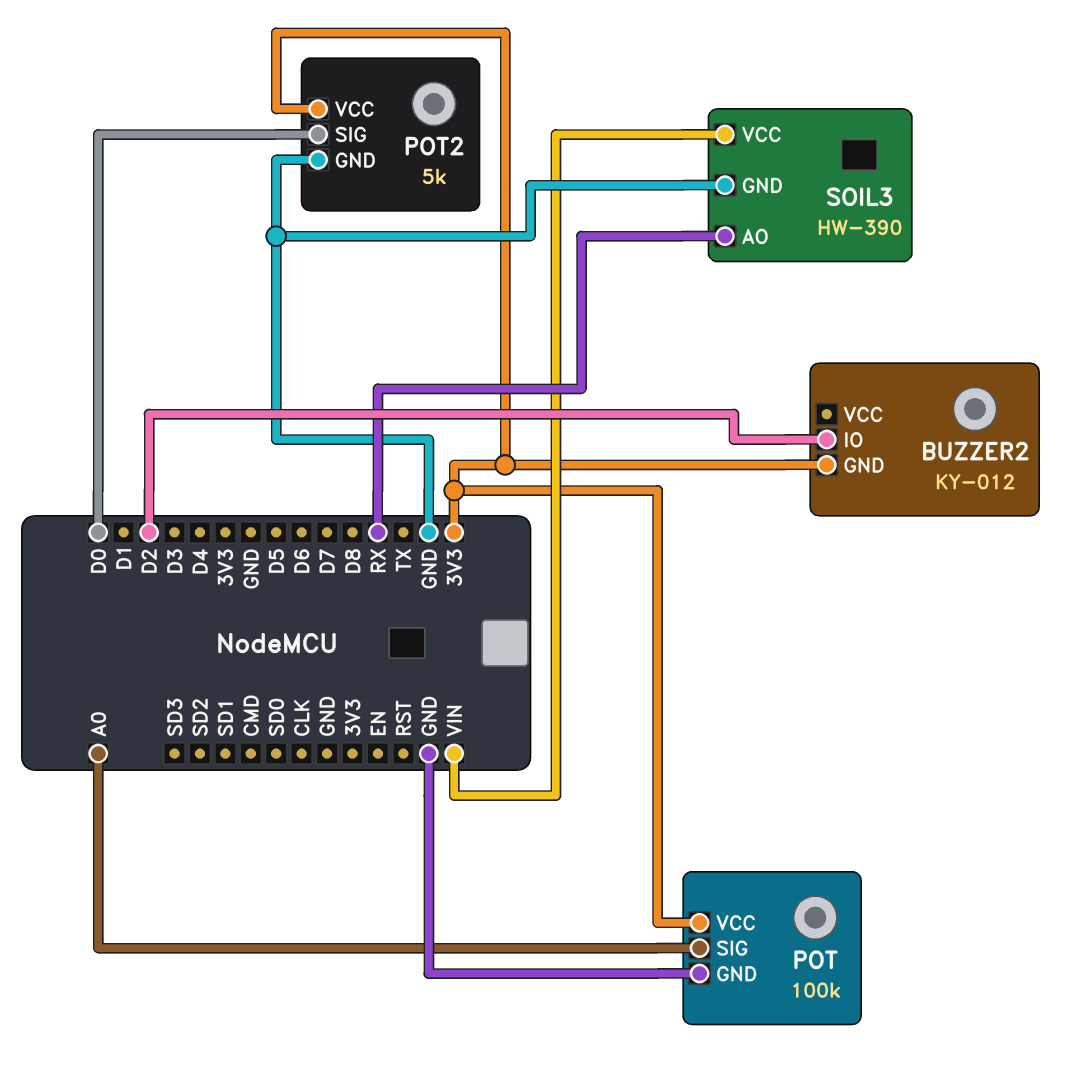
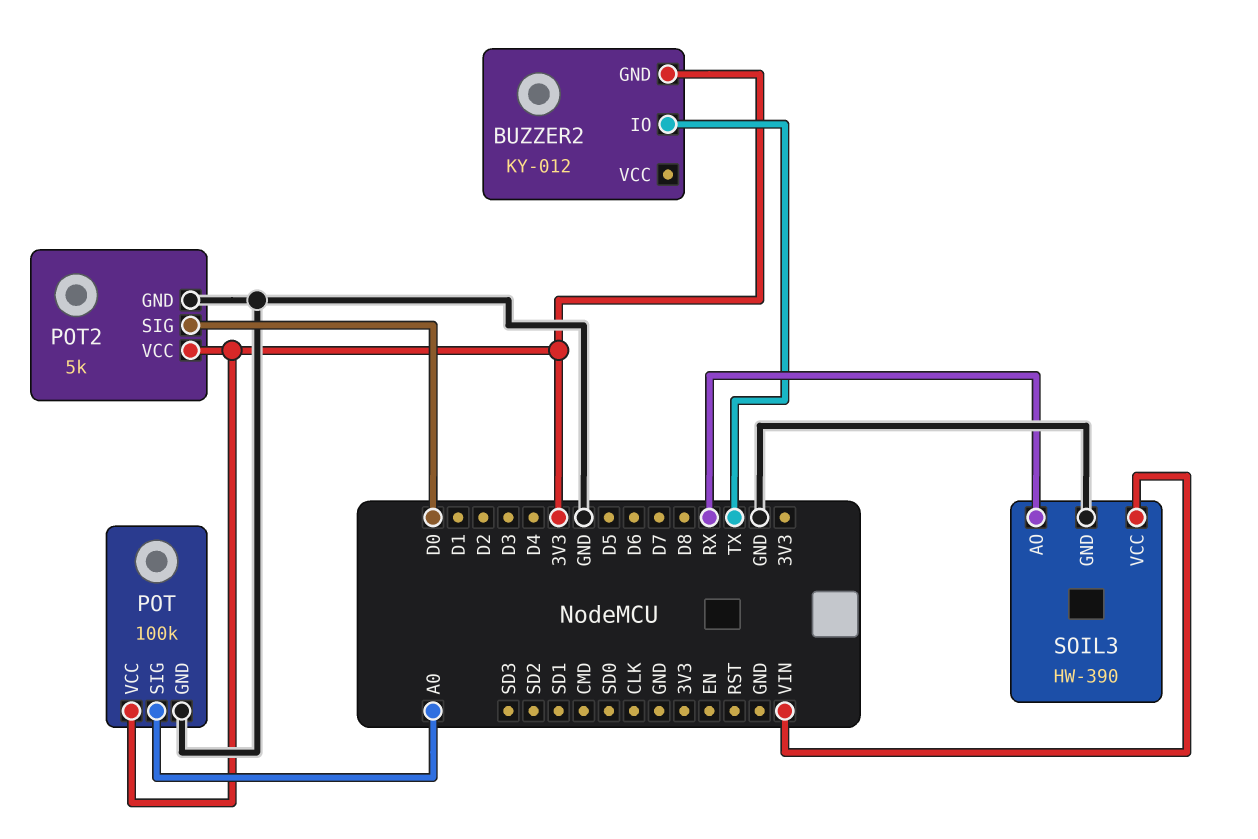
BUZZER2 pin IO: D2 -> TX

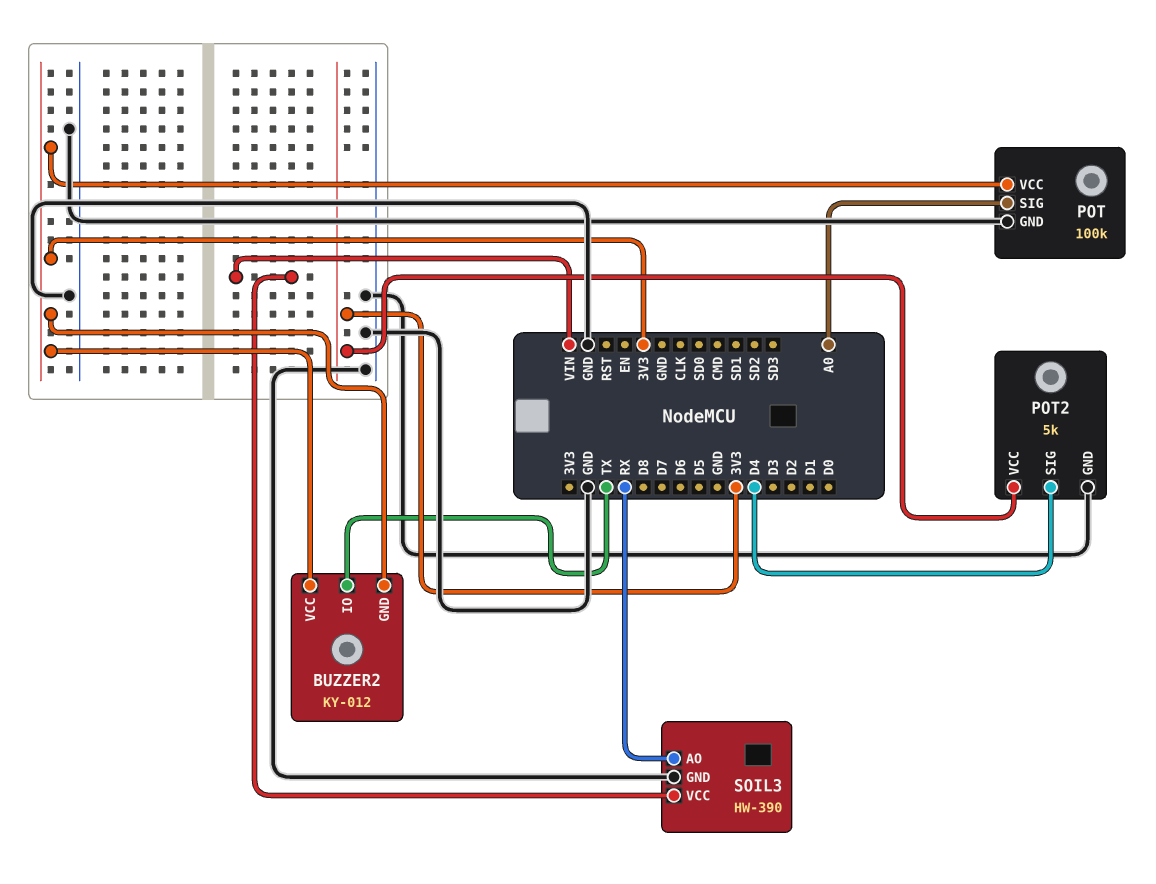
BUZZER2 pin VCC: none -> 3V3
POT2 pin SIG: D0 -> D4

